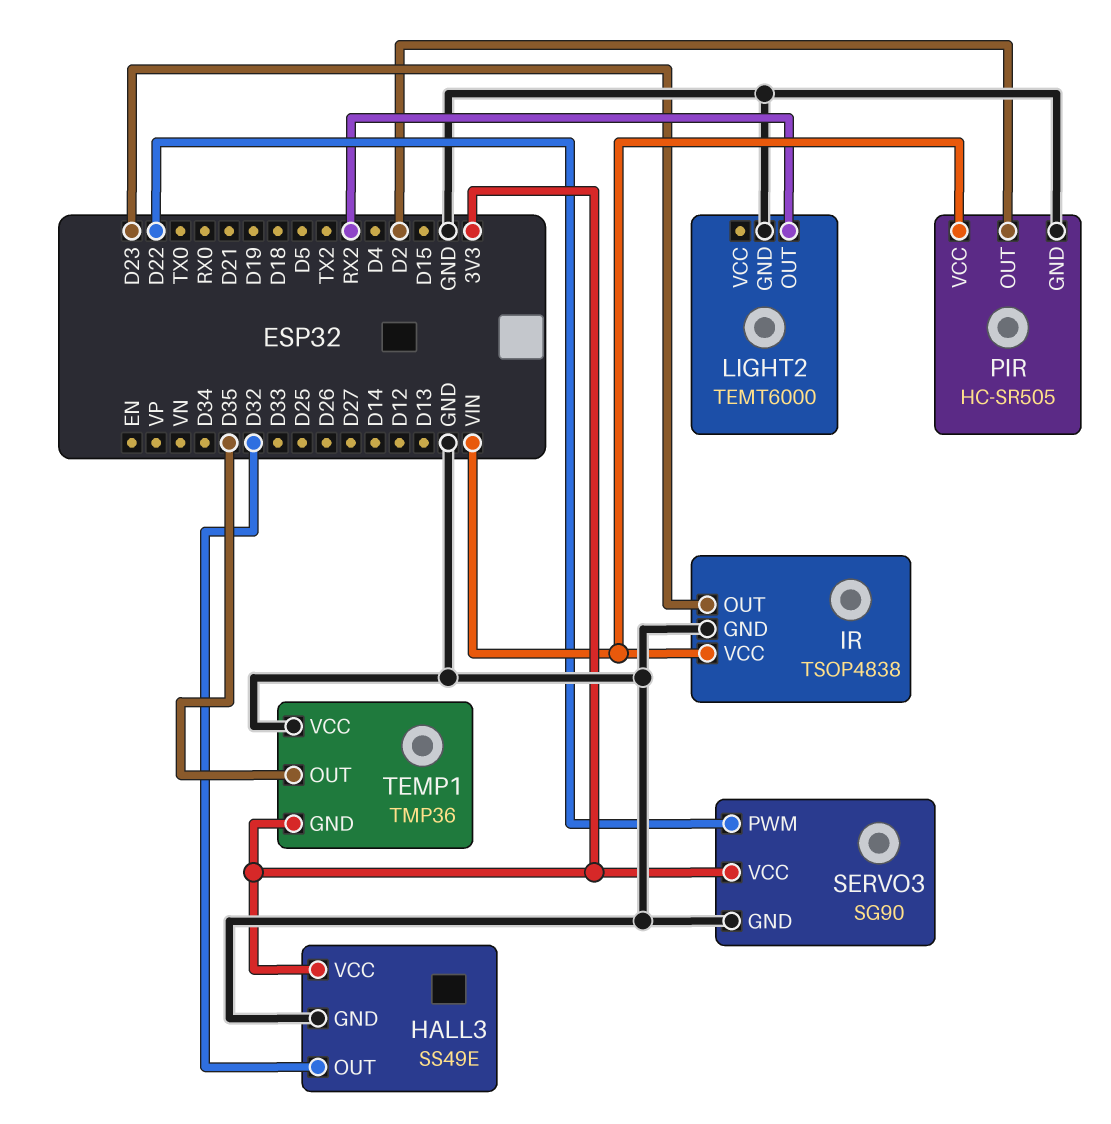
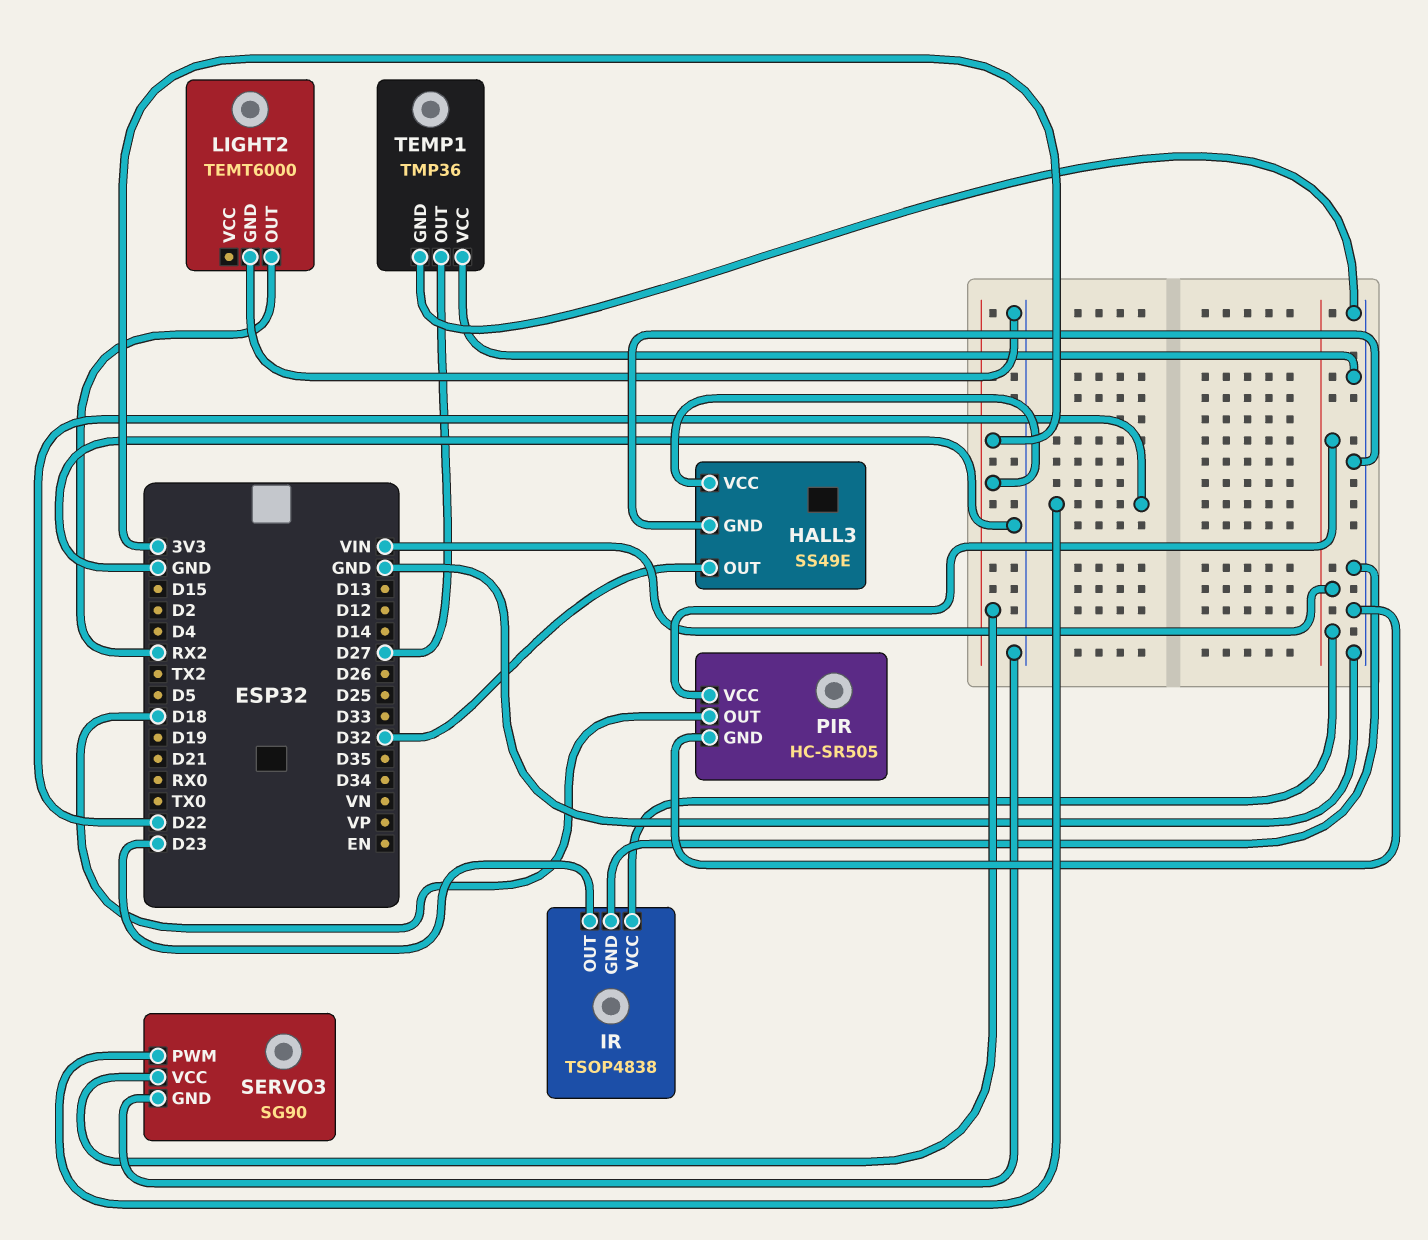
PIR pin OUT: D2 -> D18
TEMP1 pin GND: 3V3 -> GND
TEMP1 pin OUT: D35 -> D27

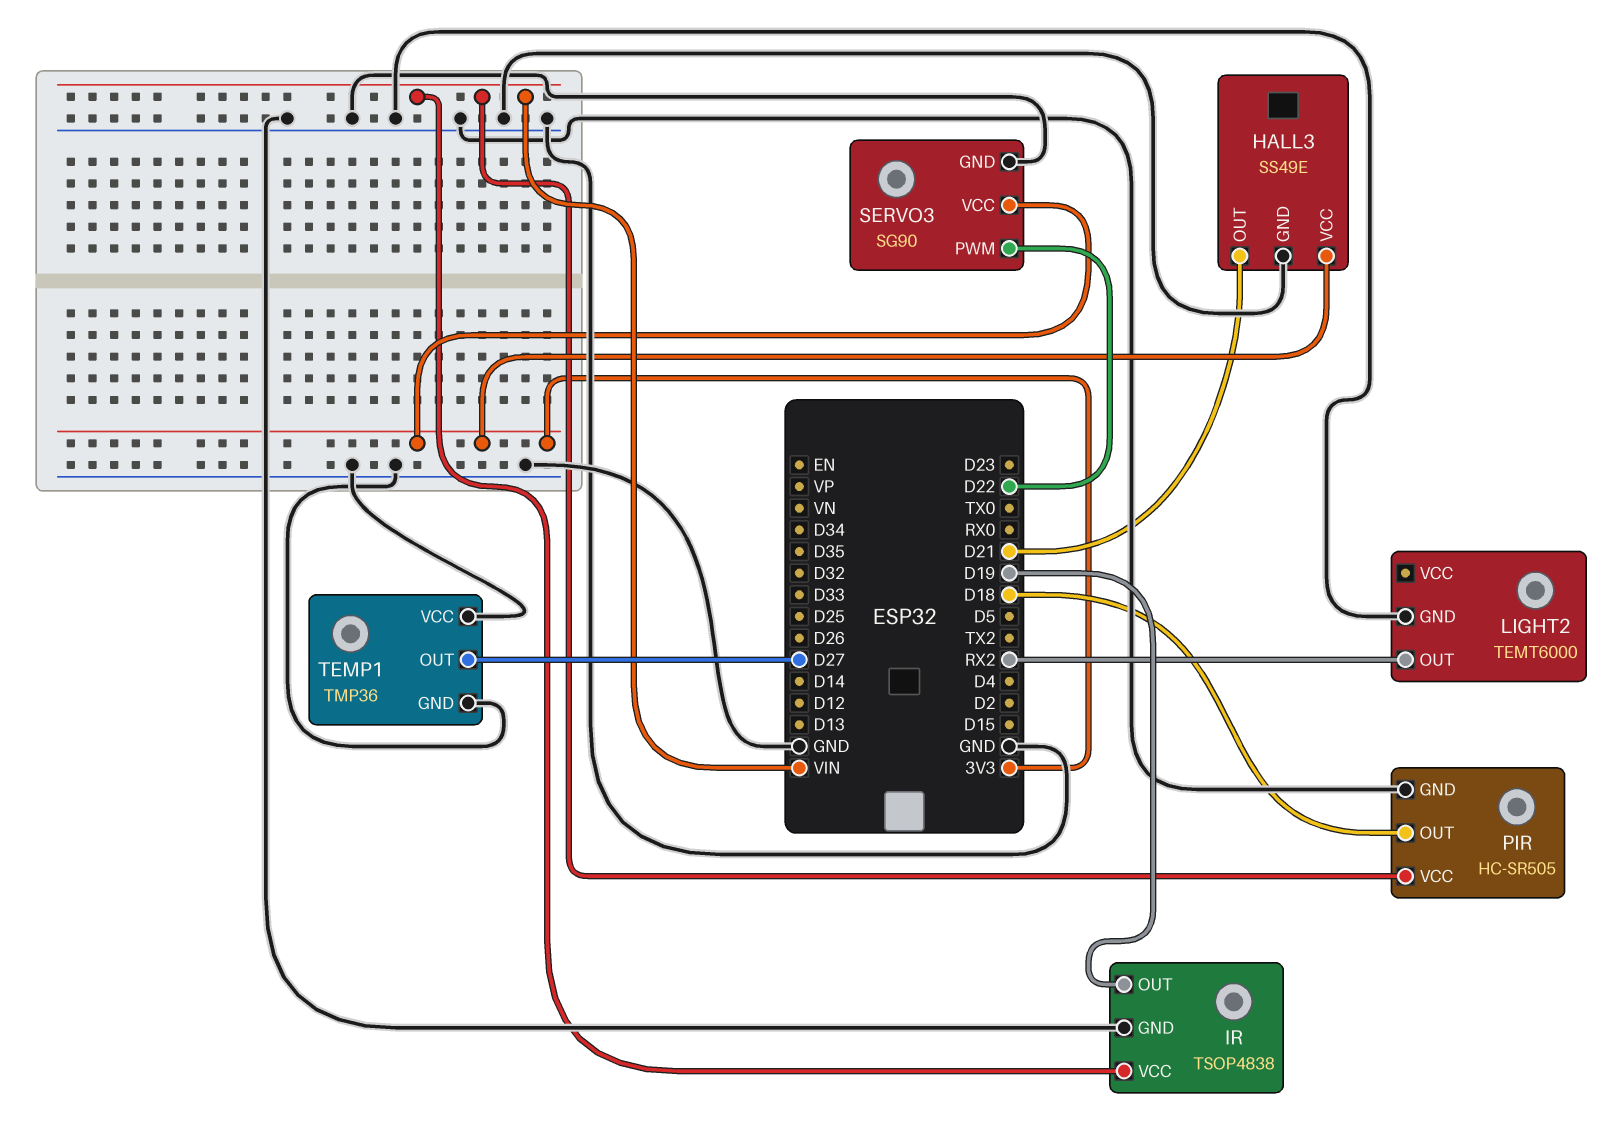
HALL3 pin OUT: D32 -> D21
IR pin OUT: D23 -> D19

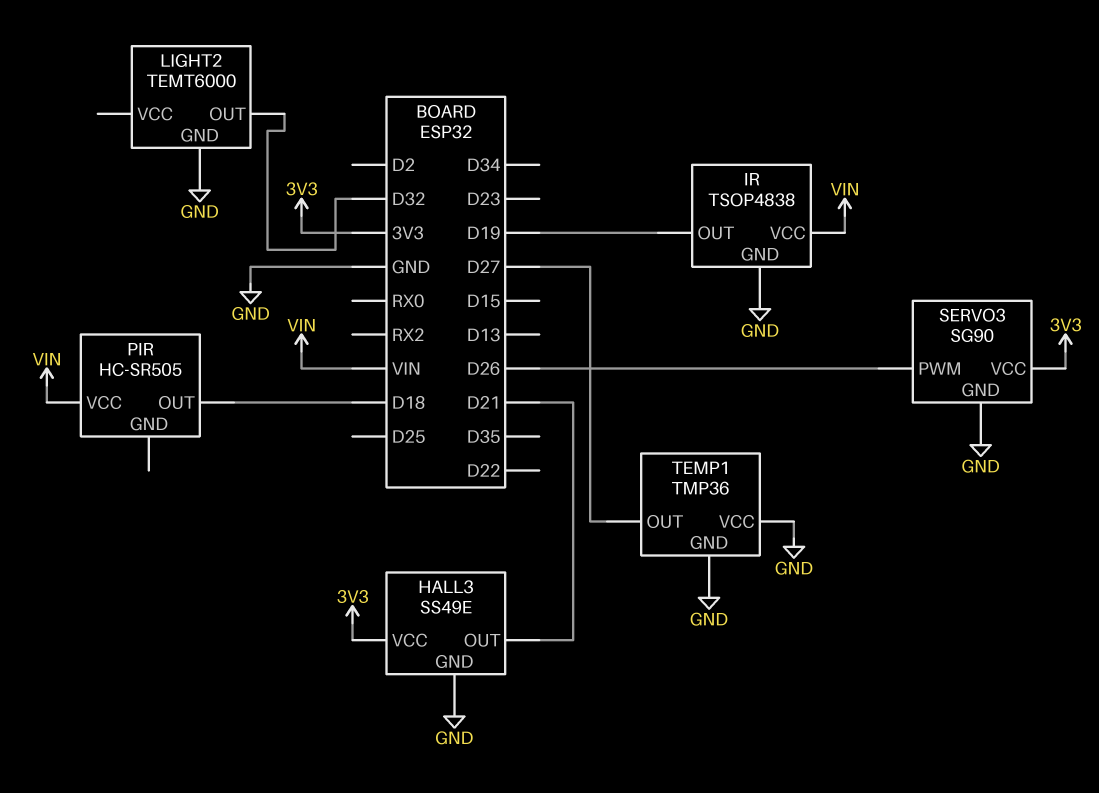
LIGHT2 pin OUT: RX2 -> D32
PIR pin GND: GND -> none
SERVO3 pin PWM: D22 -> D26

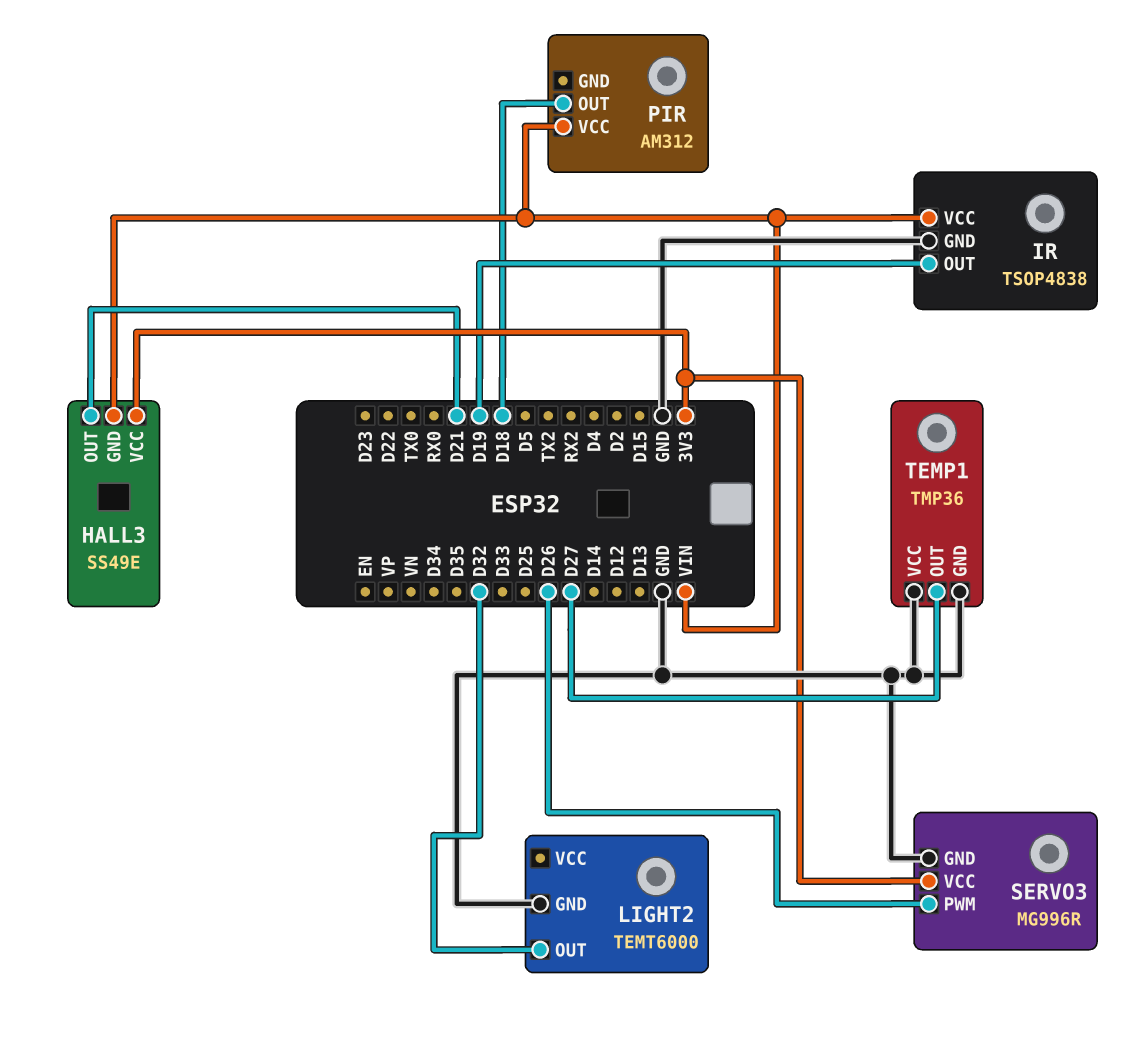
HALL3 pin GND: GND -> VIN
PIR: HC-SR505 -> AM312
SERVO3: SG90 -> MG996R

